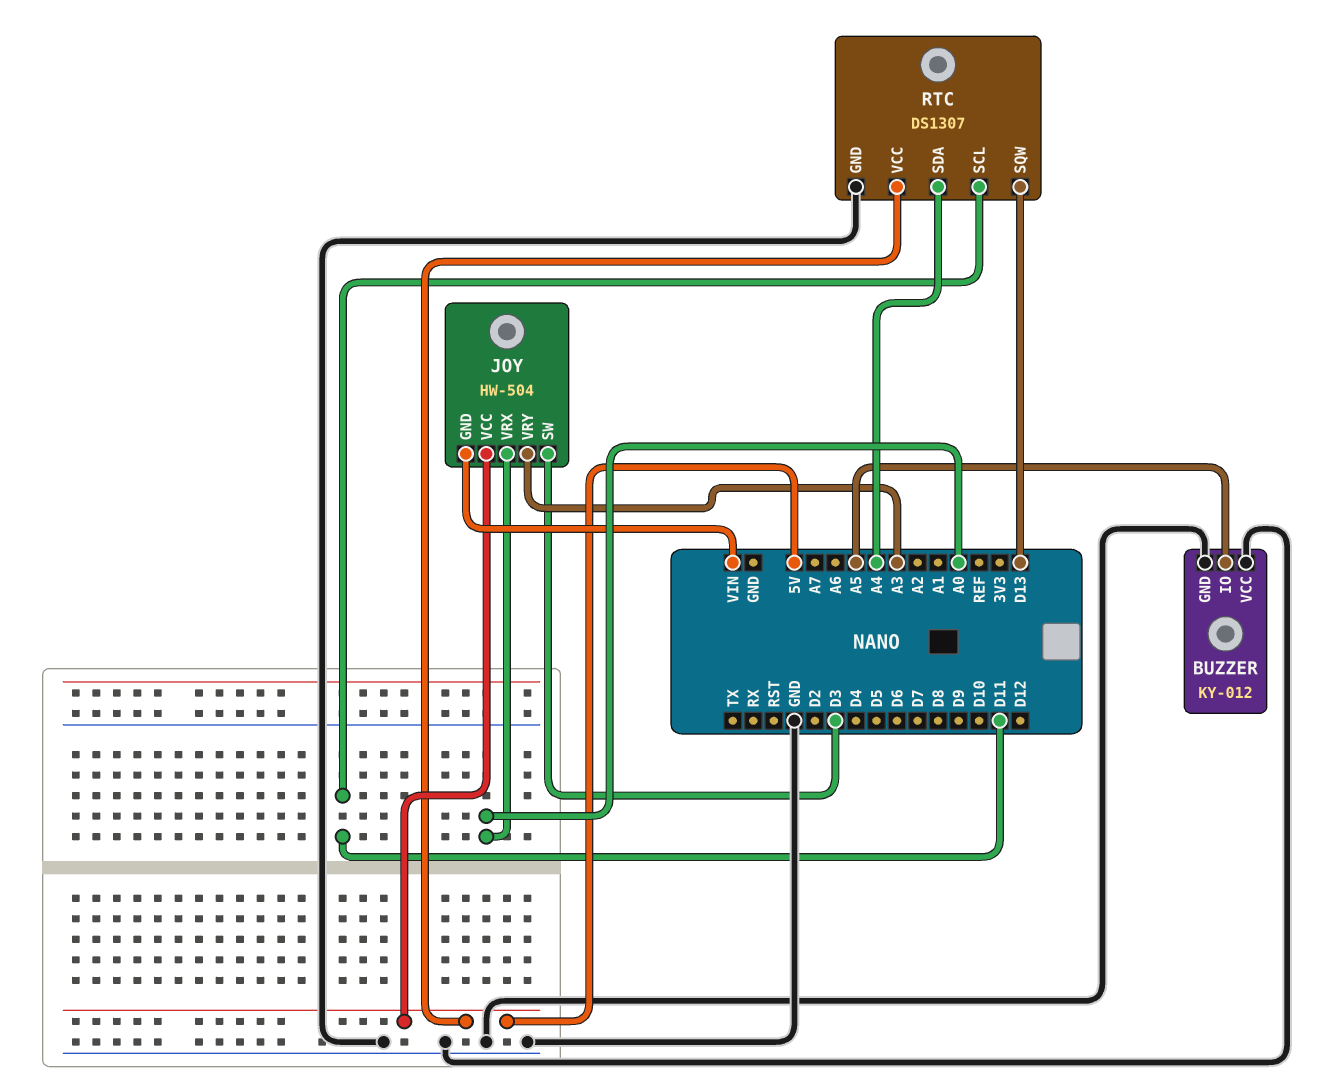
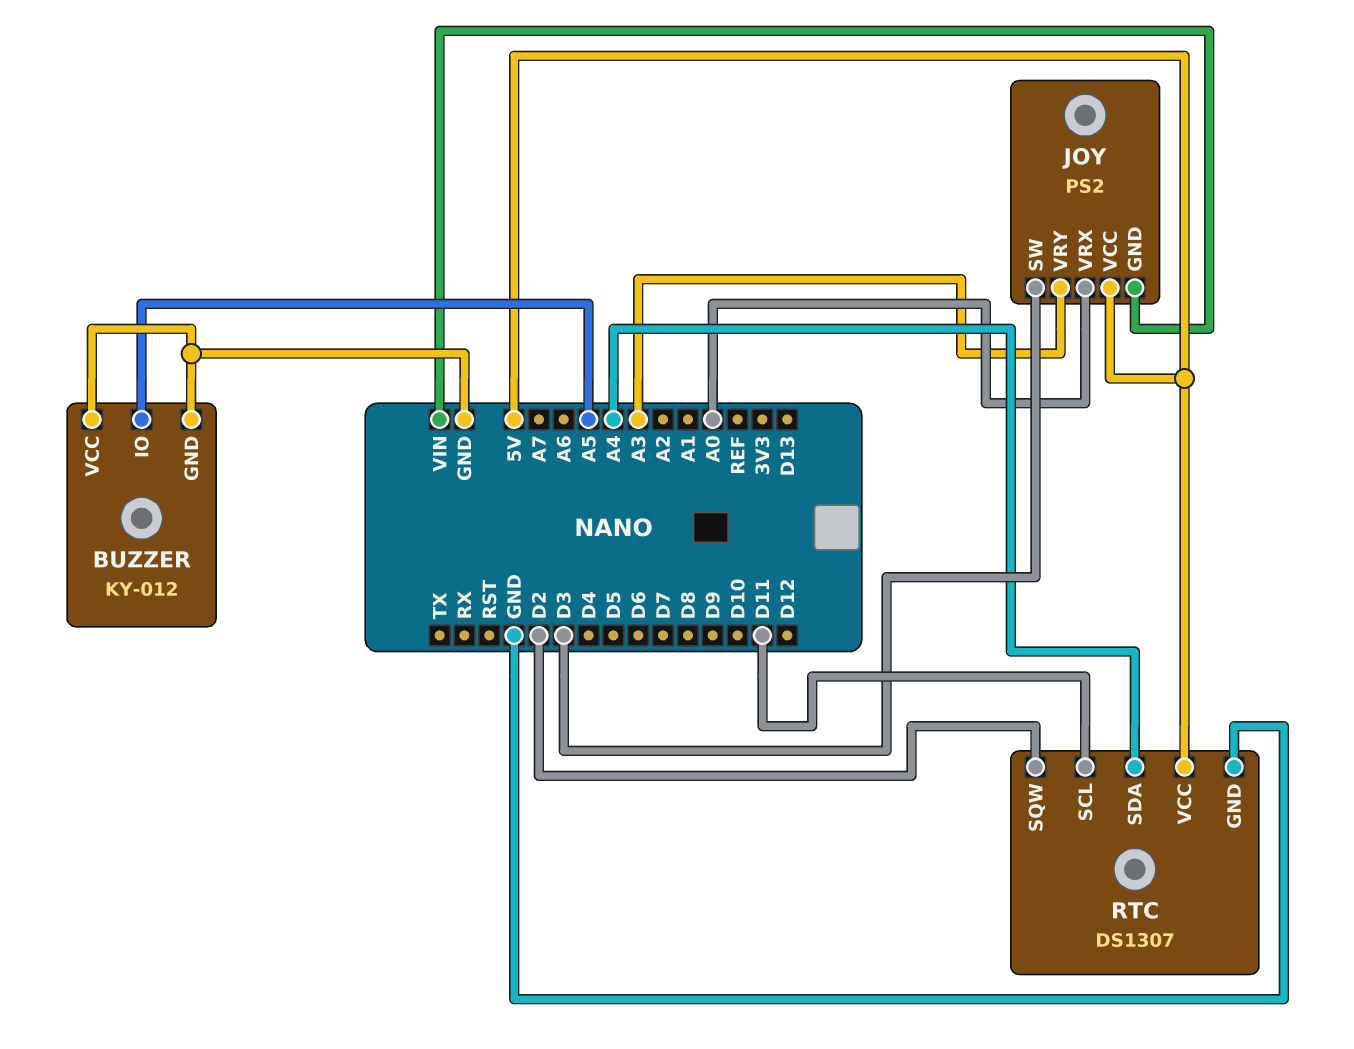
JOY: HW-504 -> PS2
RTC pin SQW: D13 -> D2

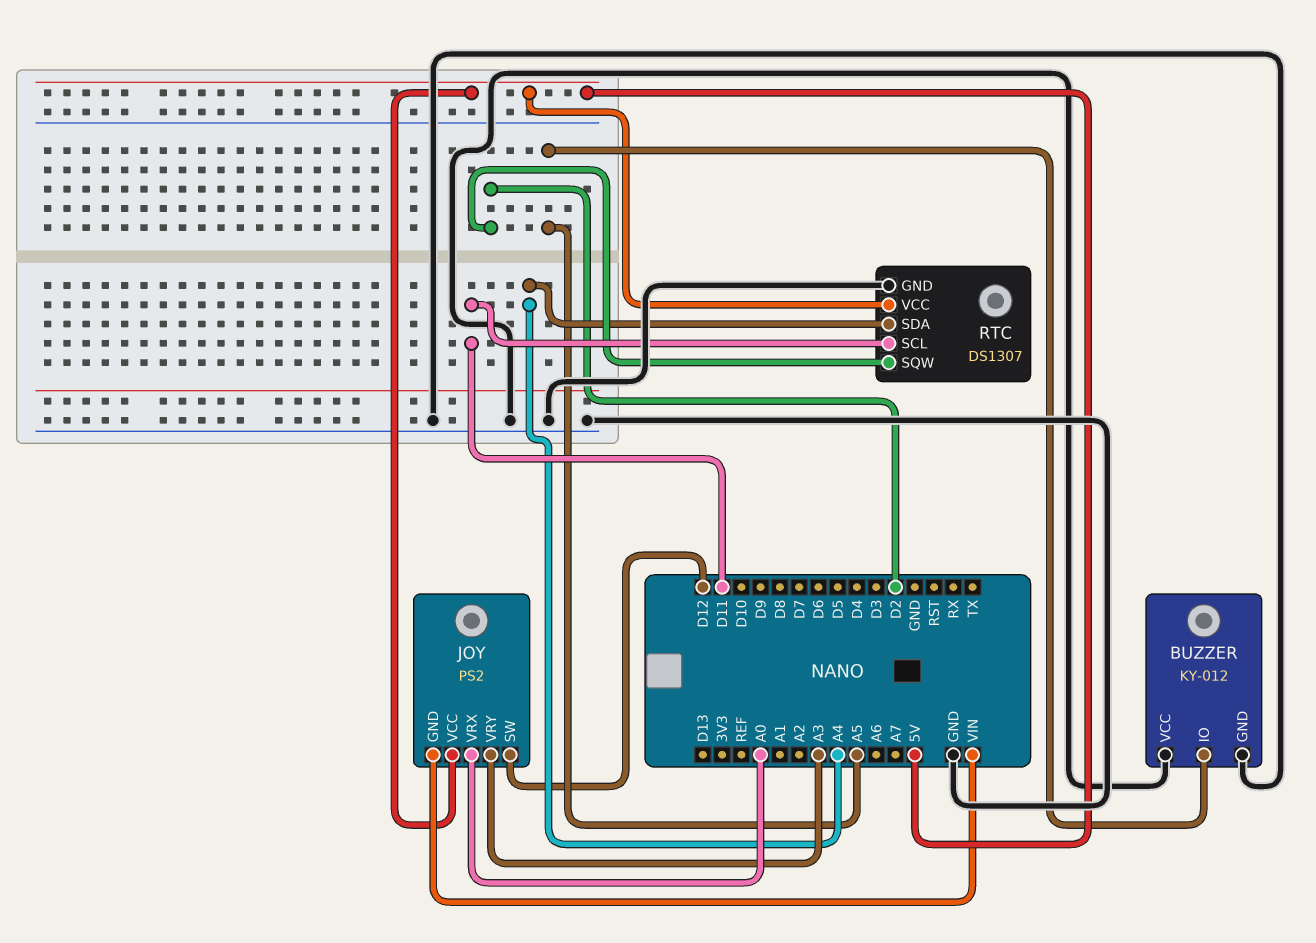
JOY pin SW: D3 -> D12

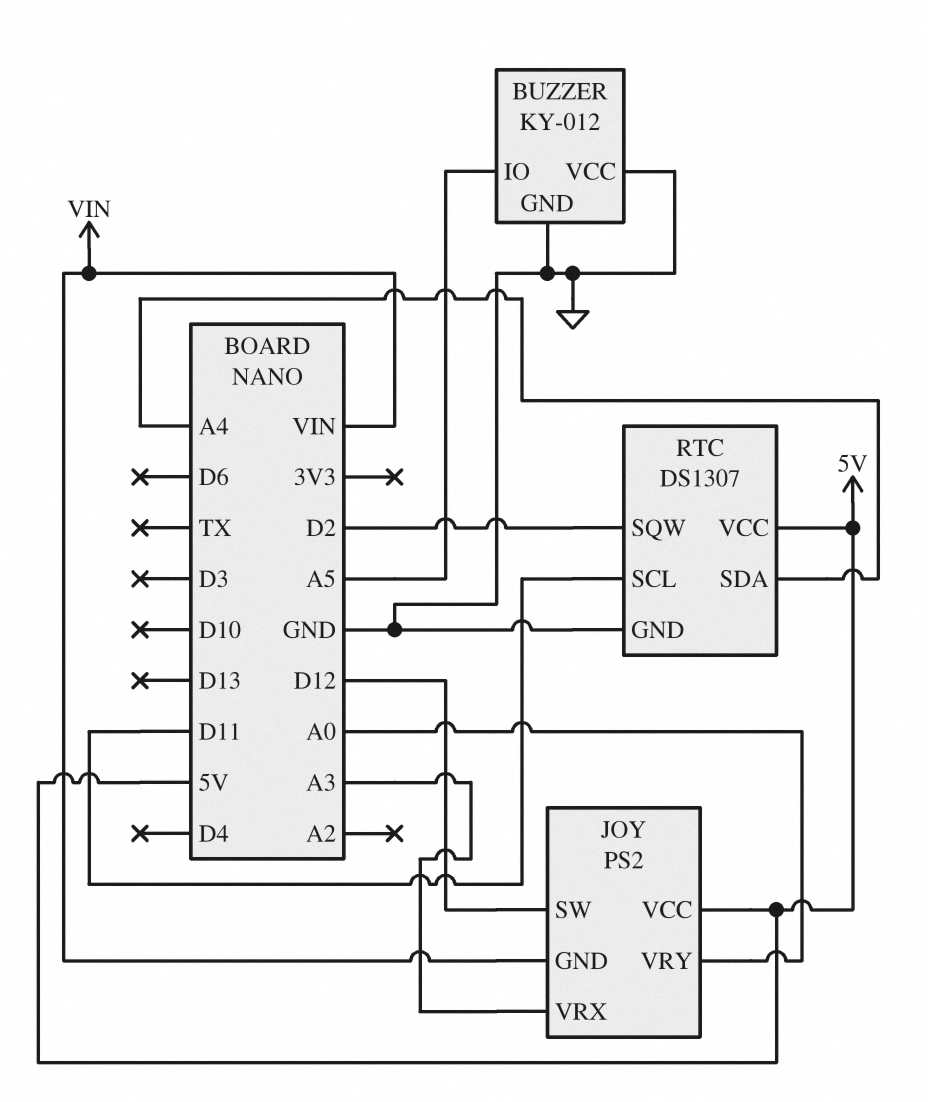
JOY pin VRX: A0 -> A3
JOY pin VRY: A3 -> A0

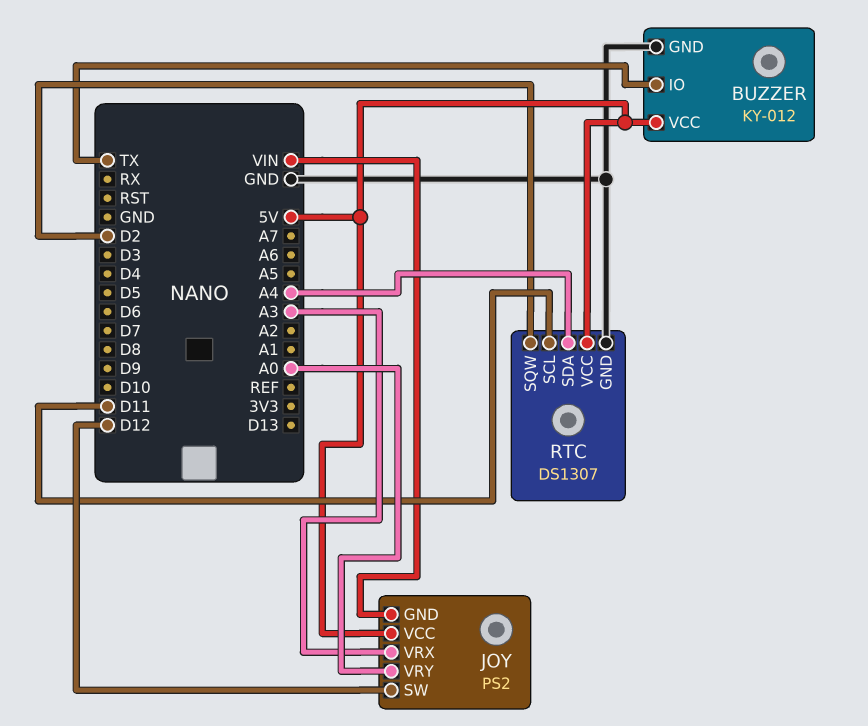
BUZZER pin IO: A5 -> TX
BUZZER pin VCC: GND -> 5V

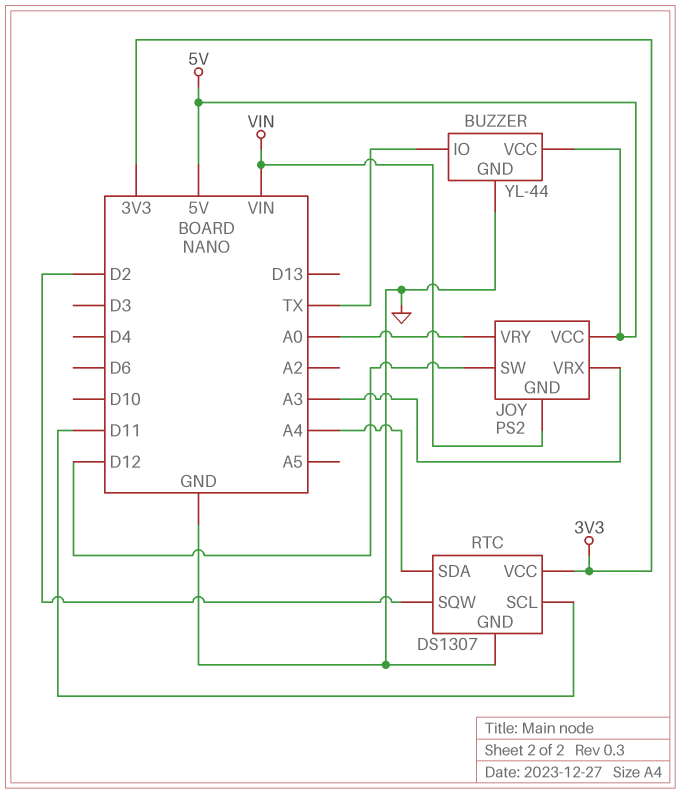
BUZZER: KY-012 -> YL-44
RTC pin VCC: 5V -> 3V3

